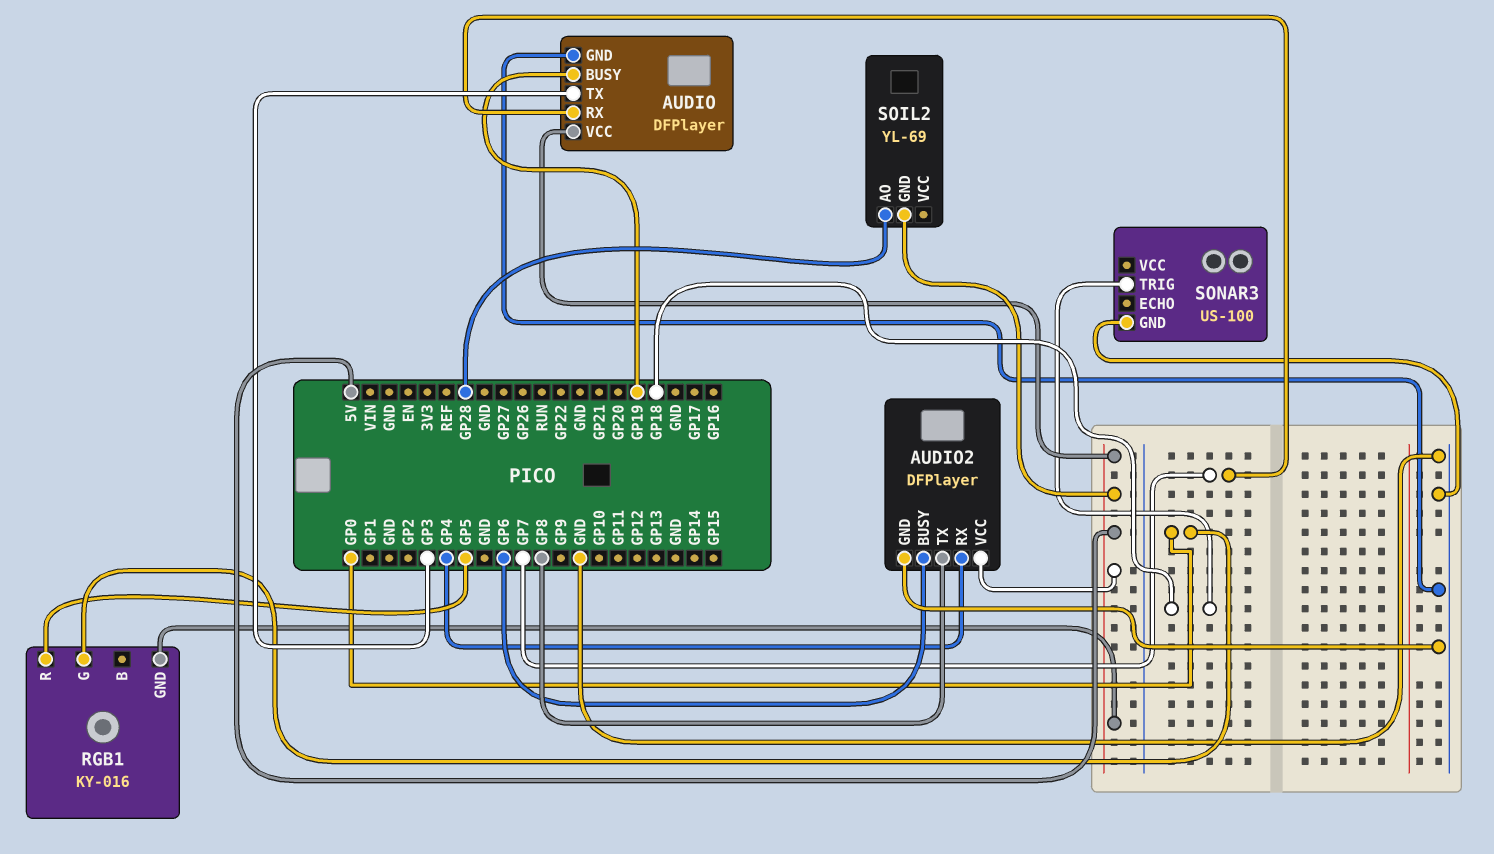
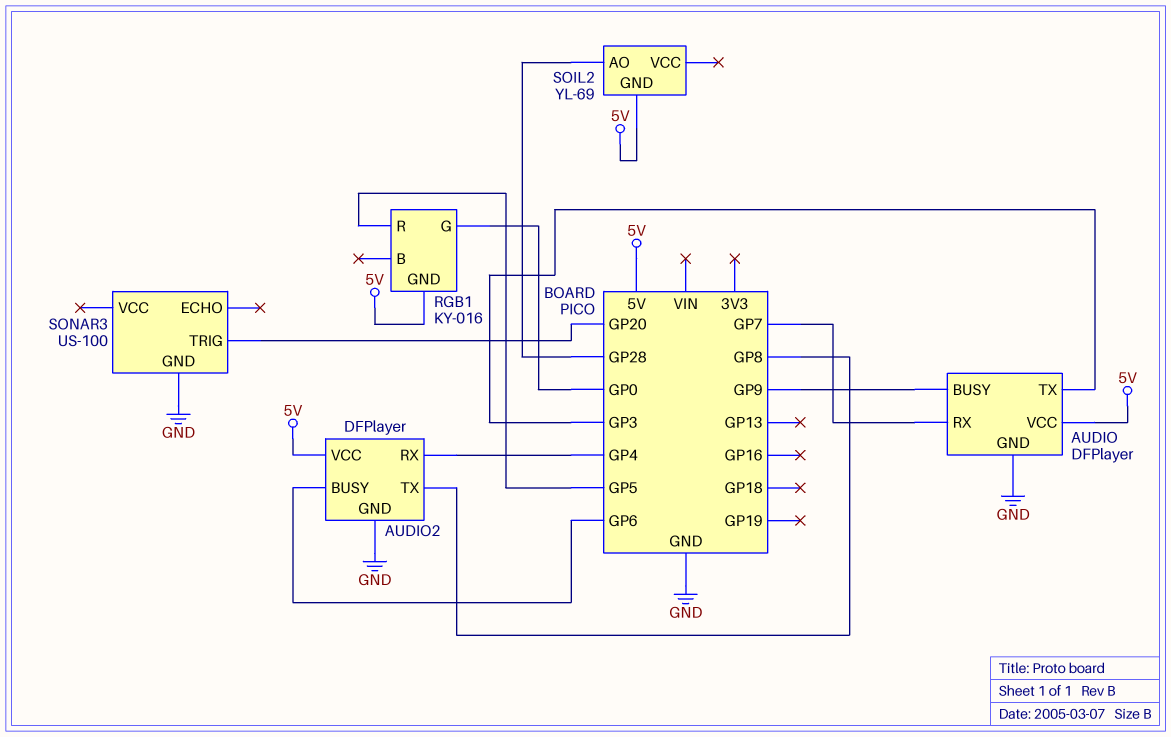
AUDIO pin BUSY: GP19 -> GP9
SONAR3 pin TRIG: GP18 -> GP20

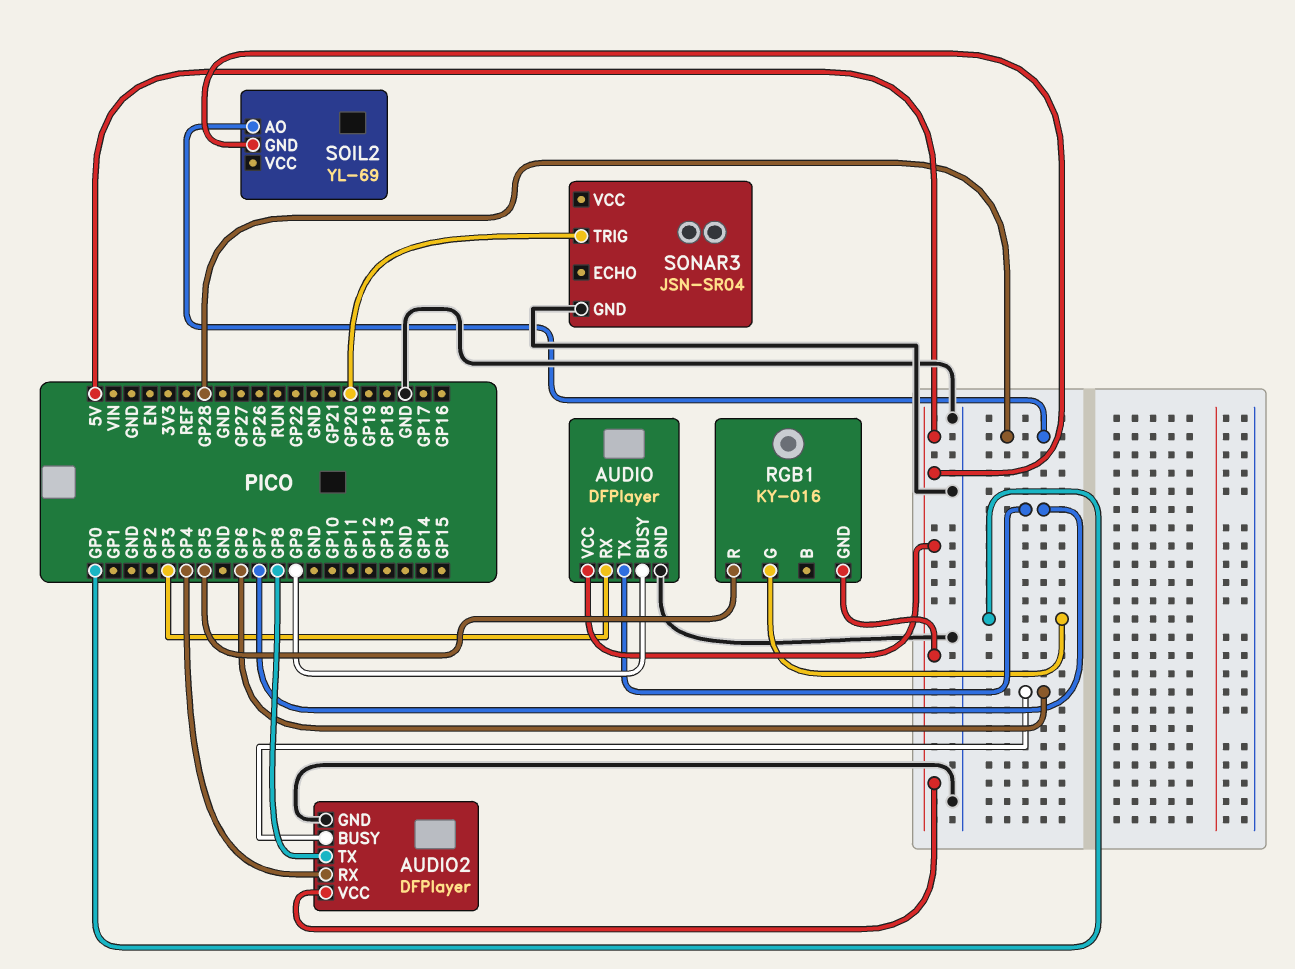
AUDIO pin RX: GP7 -> GP3
AUDIO pin TX: GP3 -> GP7
SONAR3: US-100 -> JSN-SR04

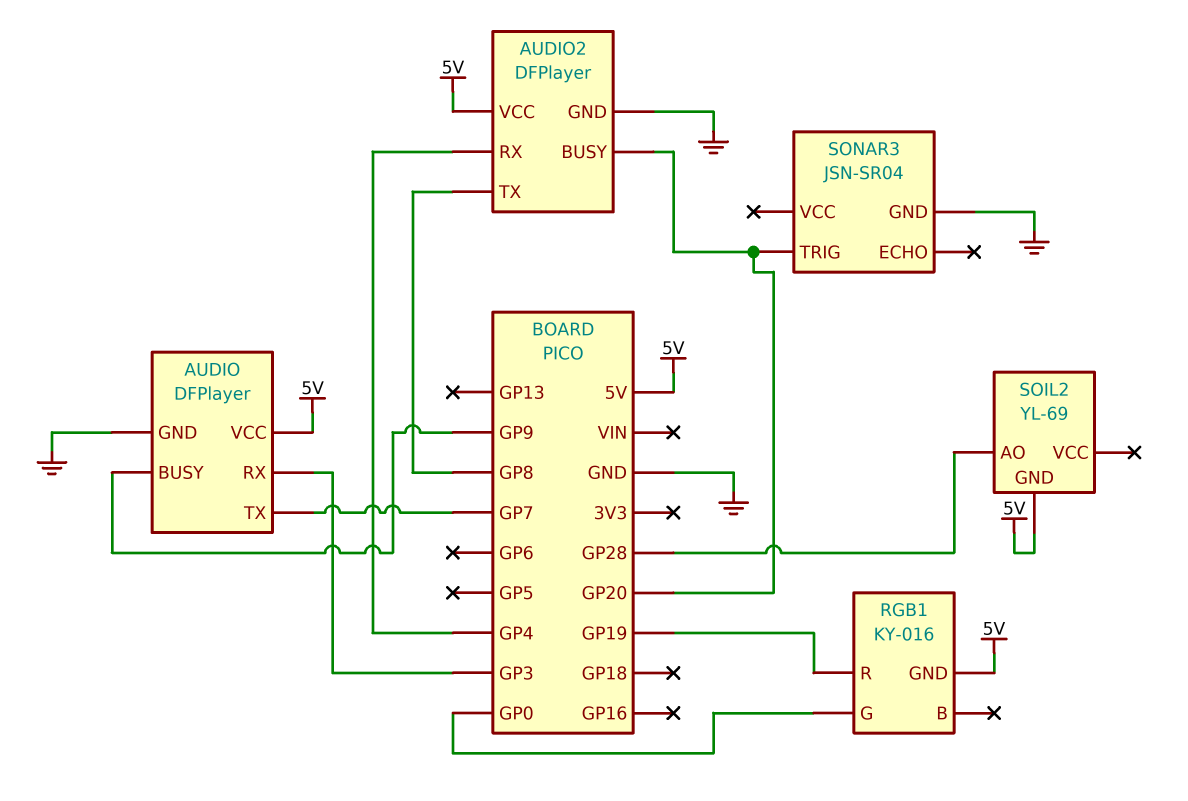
AUDIO2 pin BUSY: GP6 -> GP20
RGB1 pin R: GP5 -> GP19

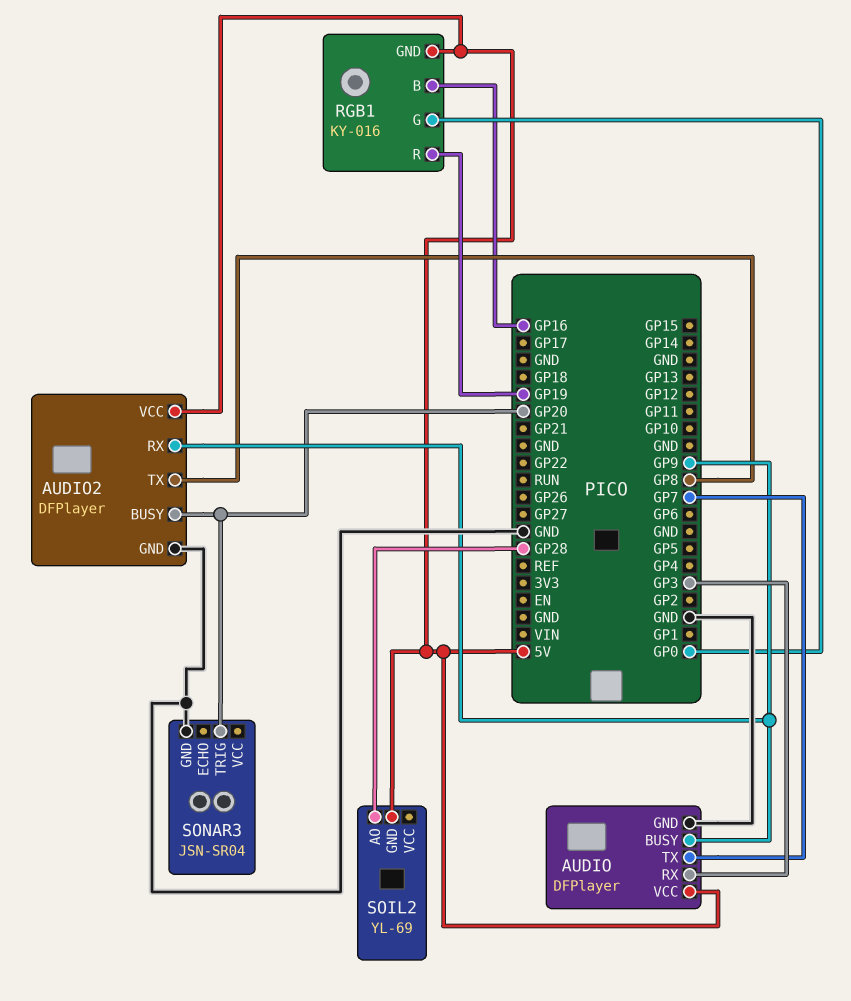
AUDIO2 pin RX: GP4 -> GP9
RGB1 pin B: none -> GP16

